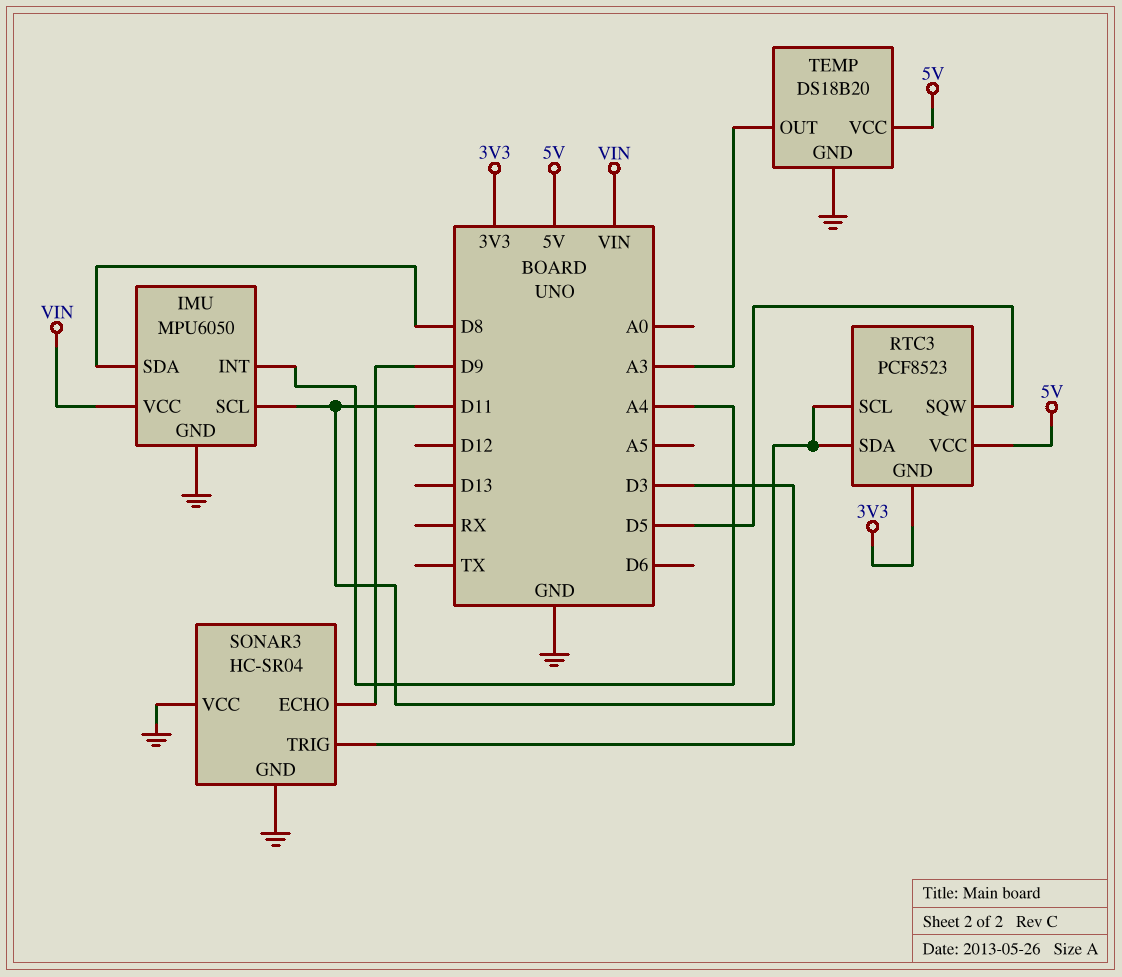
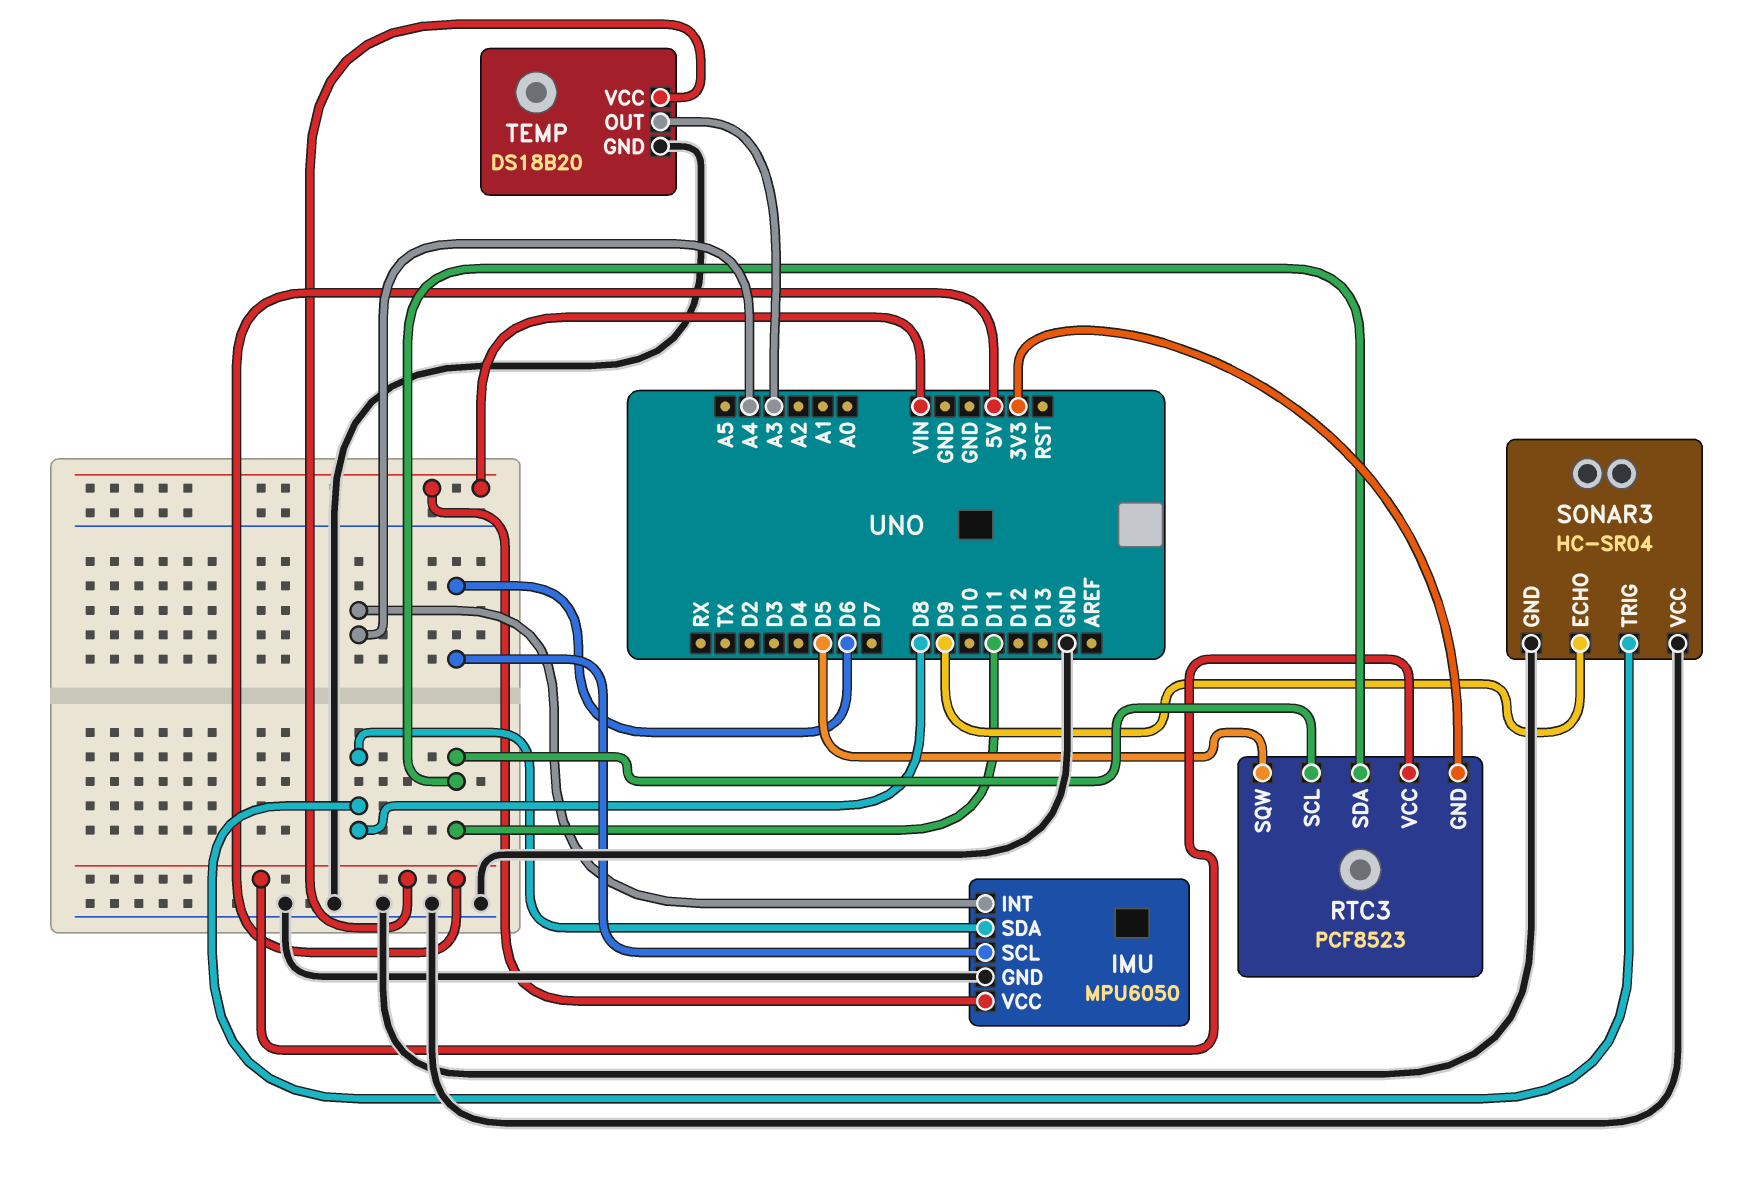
IMU pin SCL: D11 -> D6
SONAR3 pin TRIG: D3 -> D8

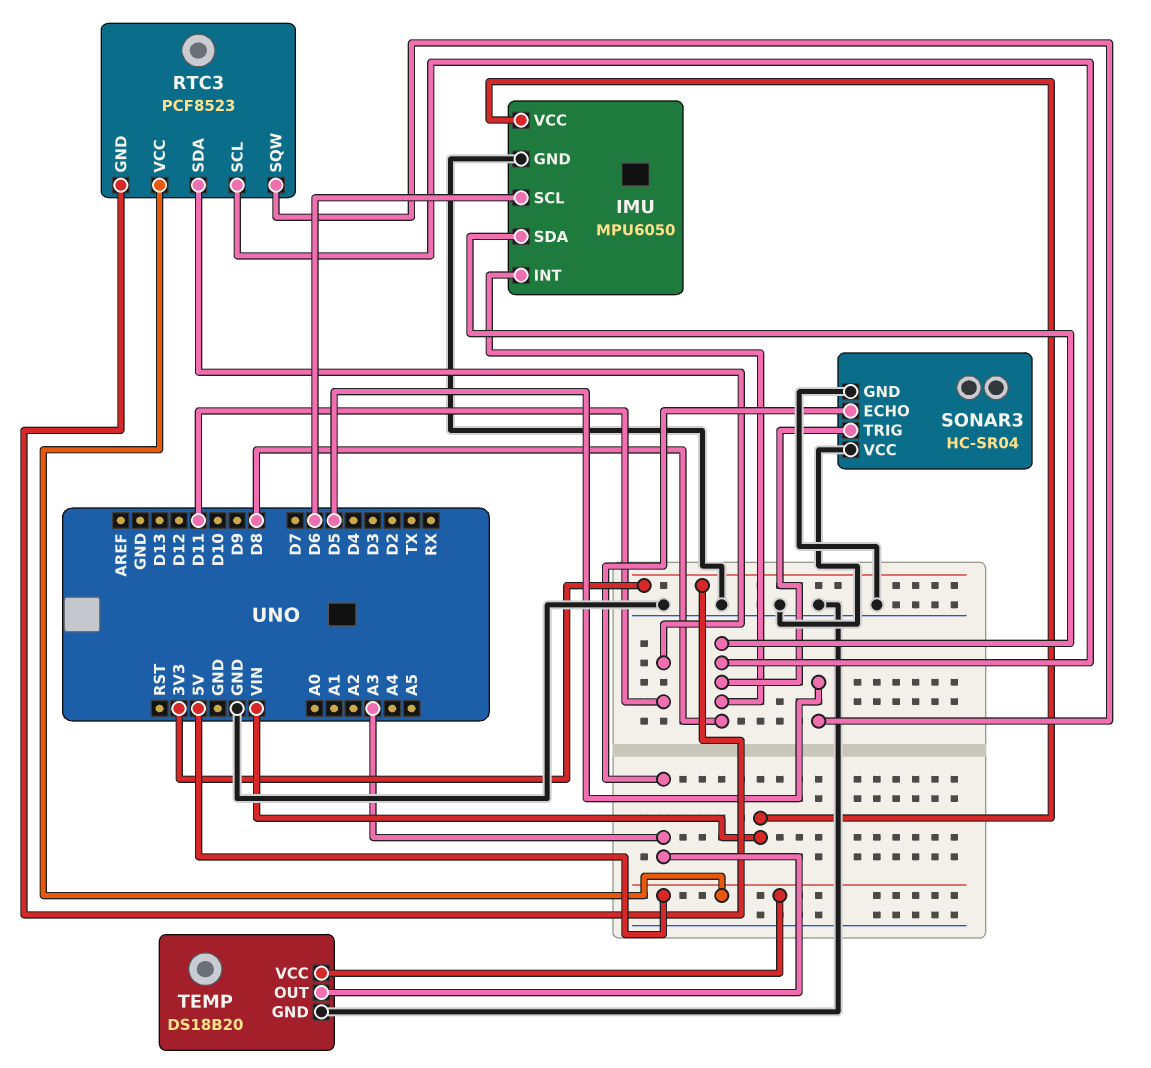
IMU pin INT: A4 -> D8
RTC3 pin SCL: D11 -> D8
SONAR3 pin ECHO: D9 -> A3

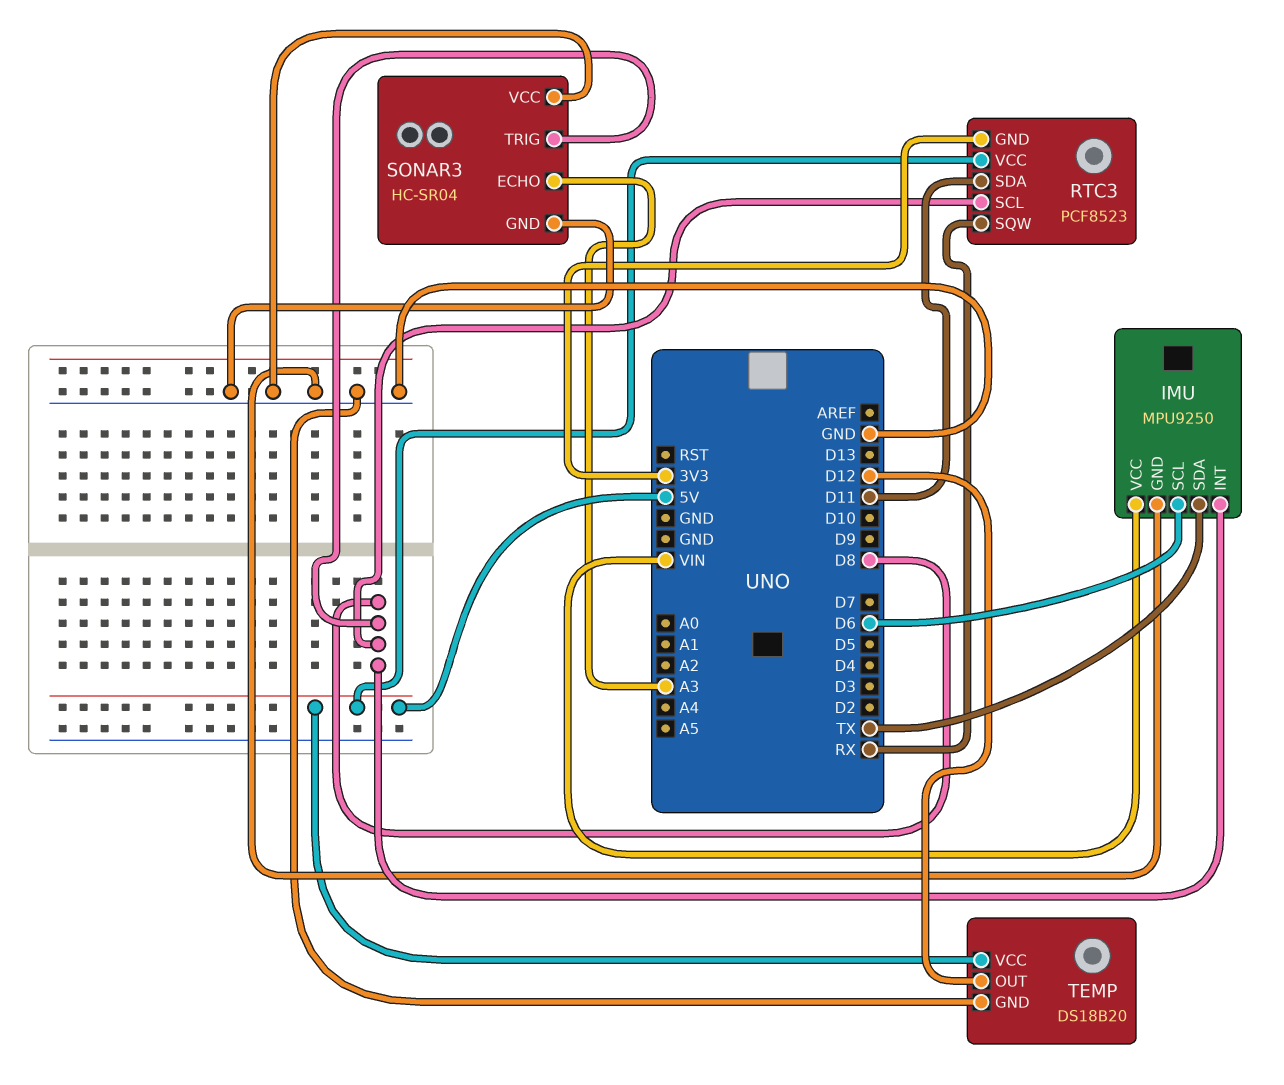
IMU: MPU6050 -> MPU9250
IMU pin SDA: D8 -> TX
RTC3 pin SQW: D5 -> RX
TEMP pin OUT: A3 -> D12

